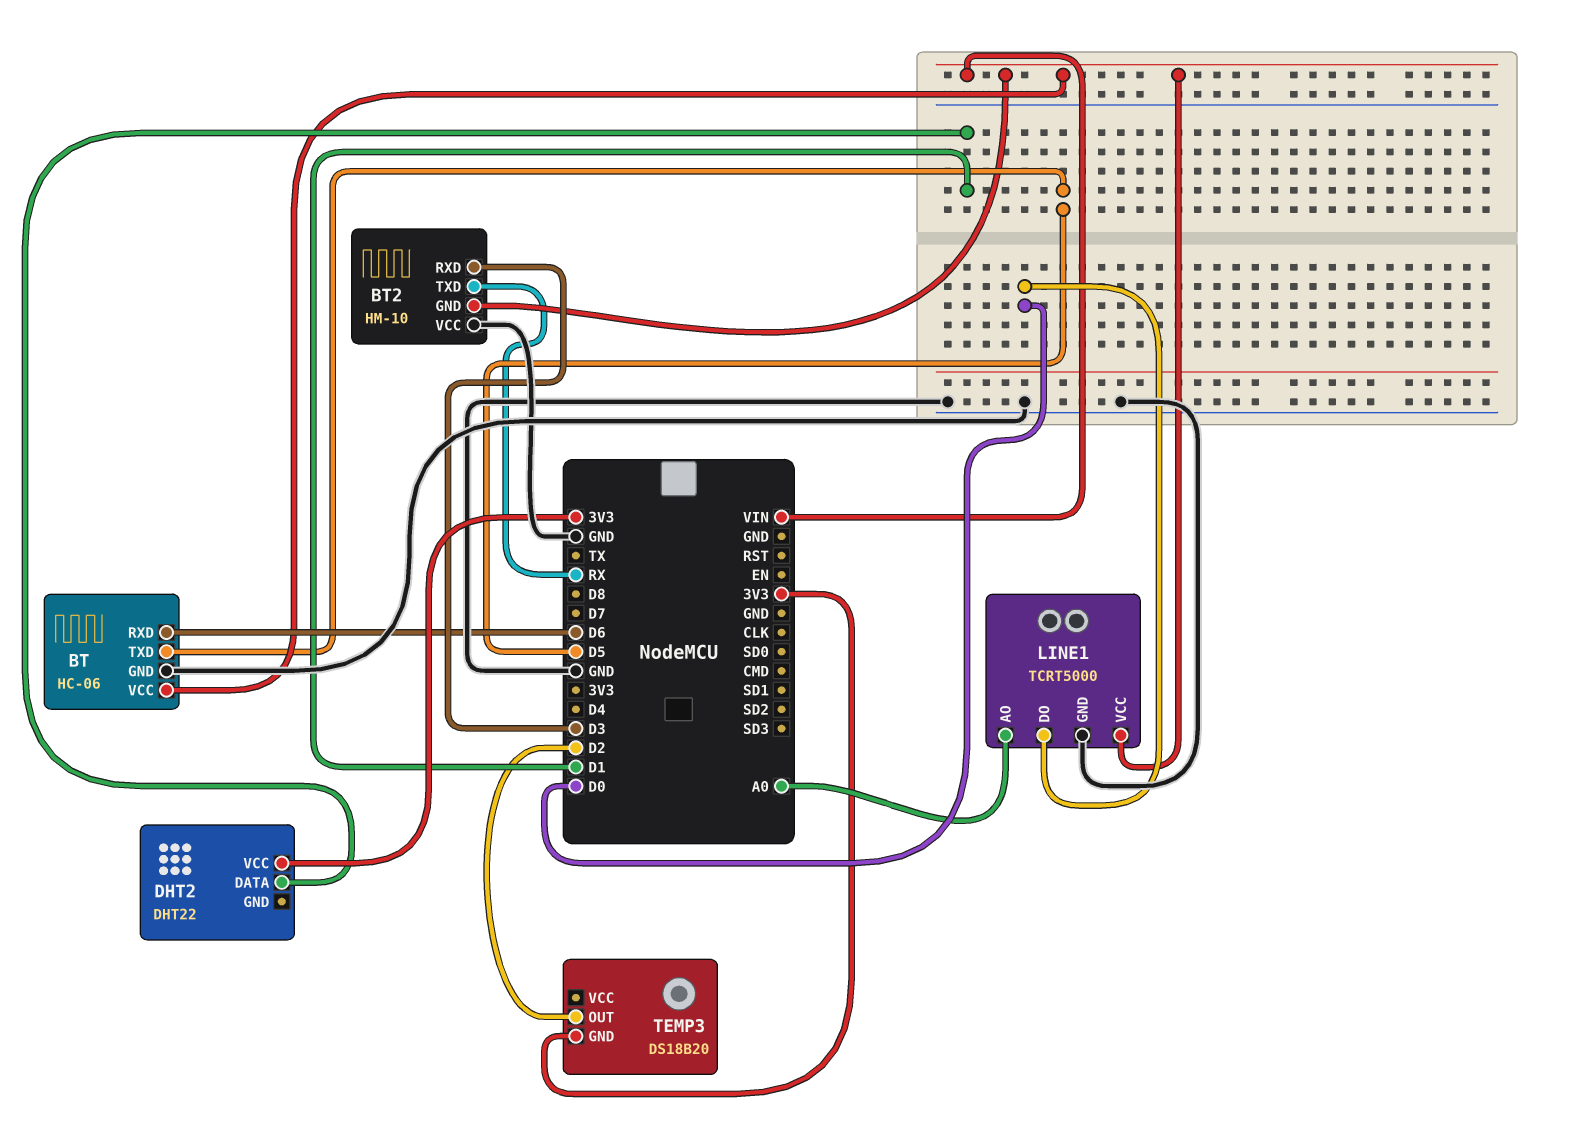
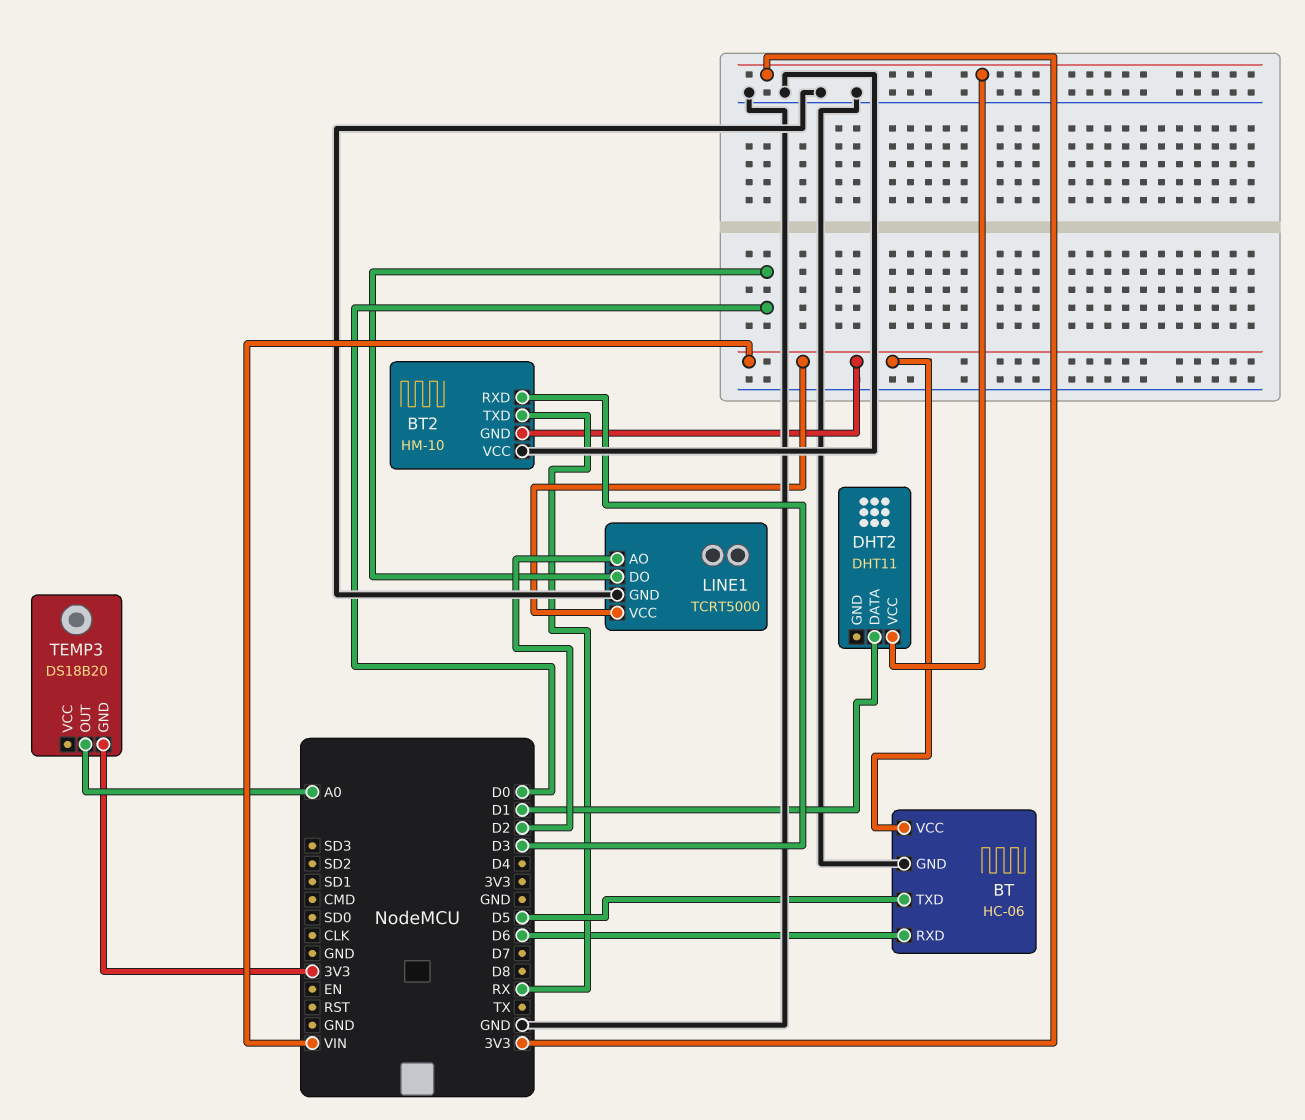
DHT2: DHT22 -> DHT11
LINE1 pin AO: A0 -> D2
TEMP3 pin OUT: D2 -> A0

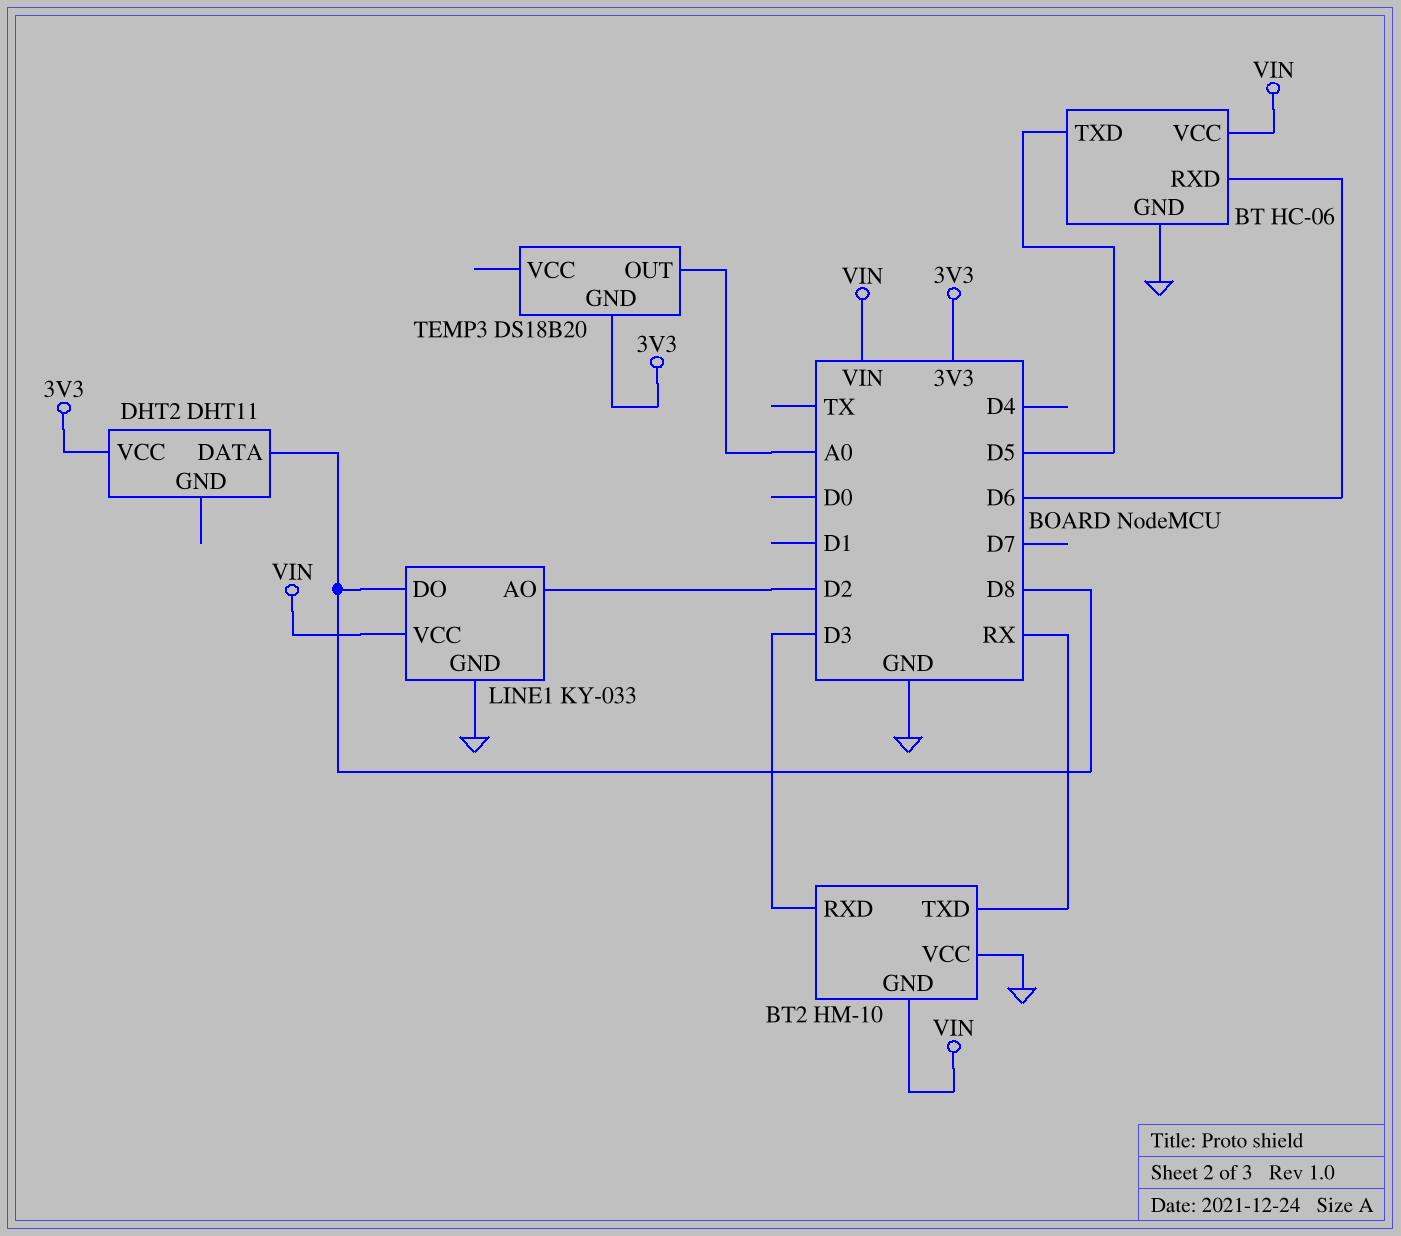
DHT2 pin DATA: D1 -> D8
LINE1: TCRT5000 -> KY-033
LINE1 pin DO: D0 -> D8

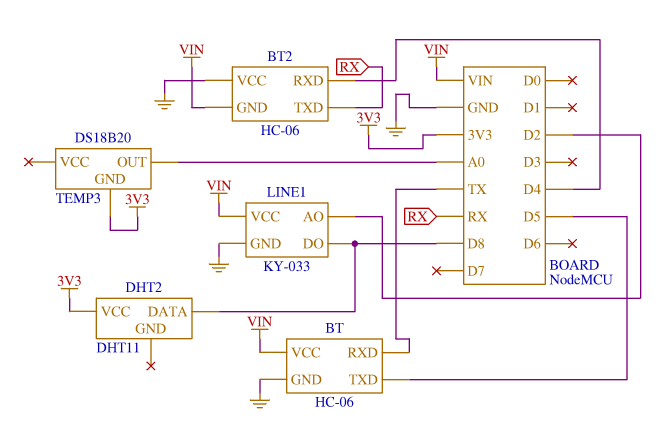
BT pin RXD: D6 -> TX
BT2: HM-10 -> HC-06
BT2 pin RXD: D3 -> D4

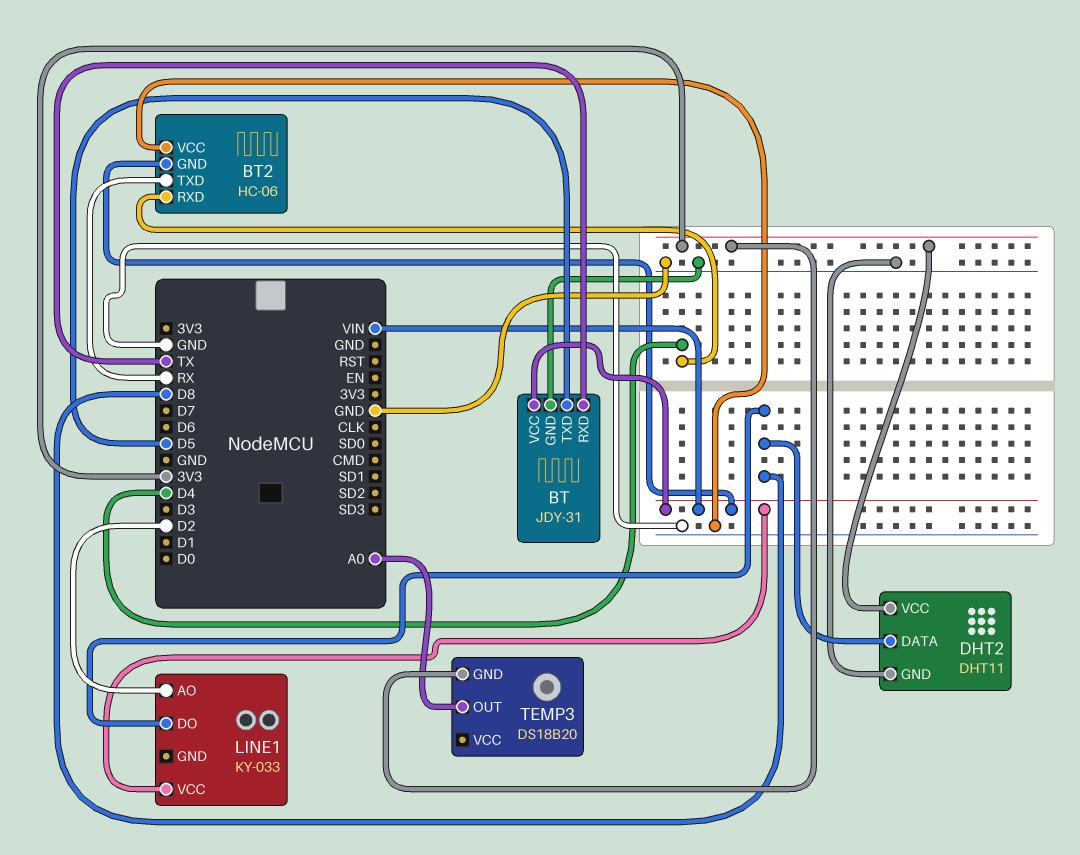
BT: HC-06 -> JDY-31
DHT2 pin GND: none -> GND
LINE1 pin GND: GND -> none

